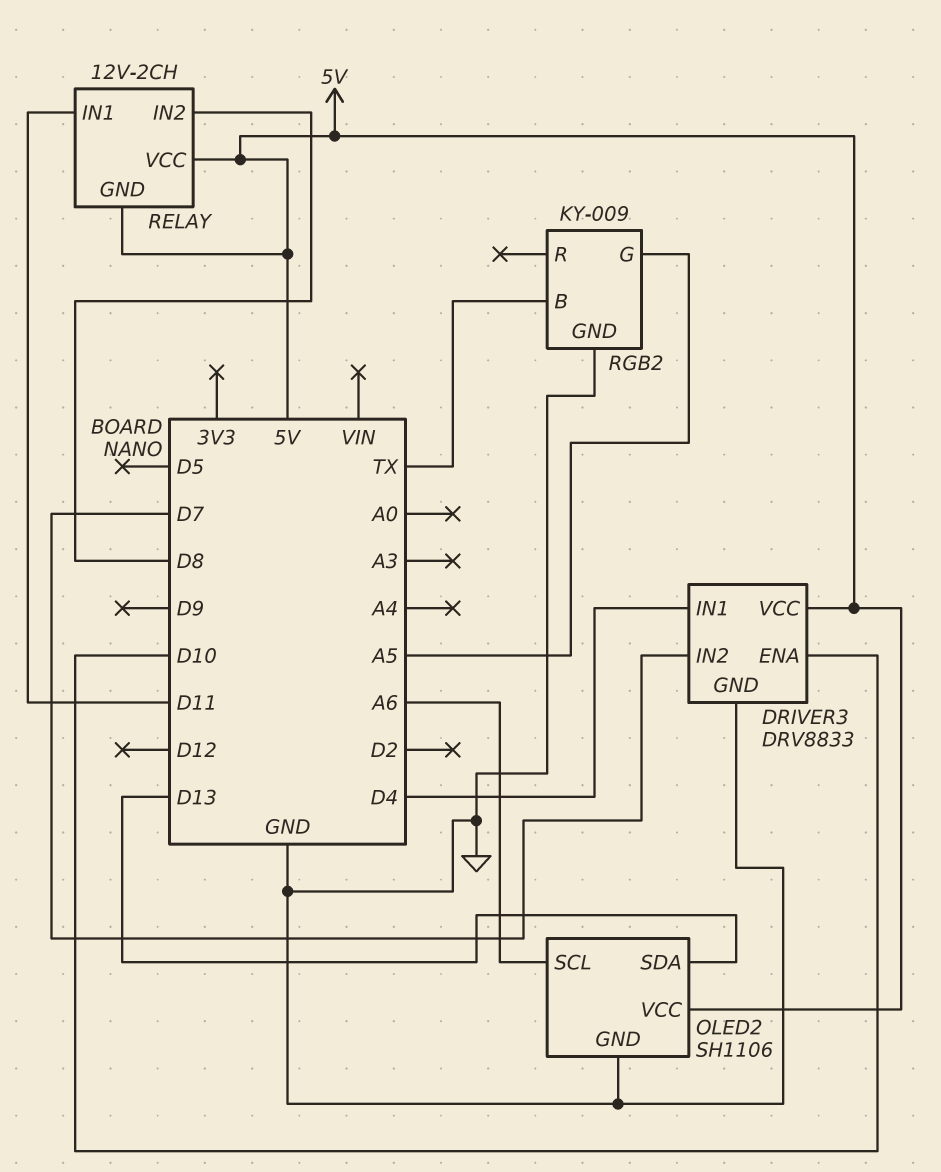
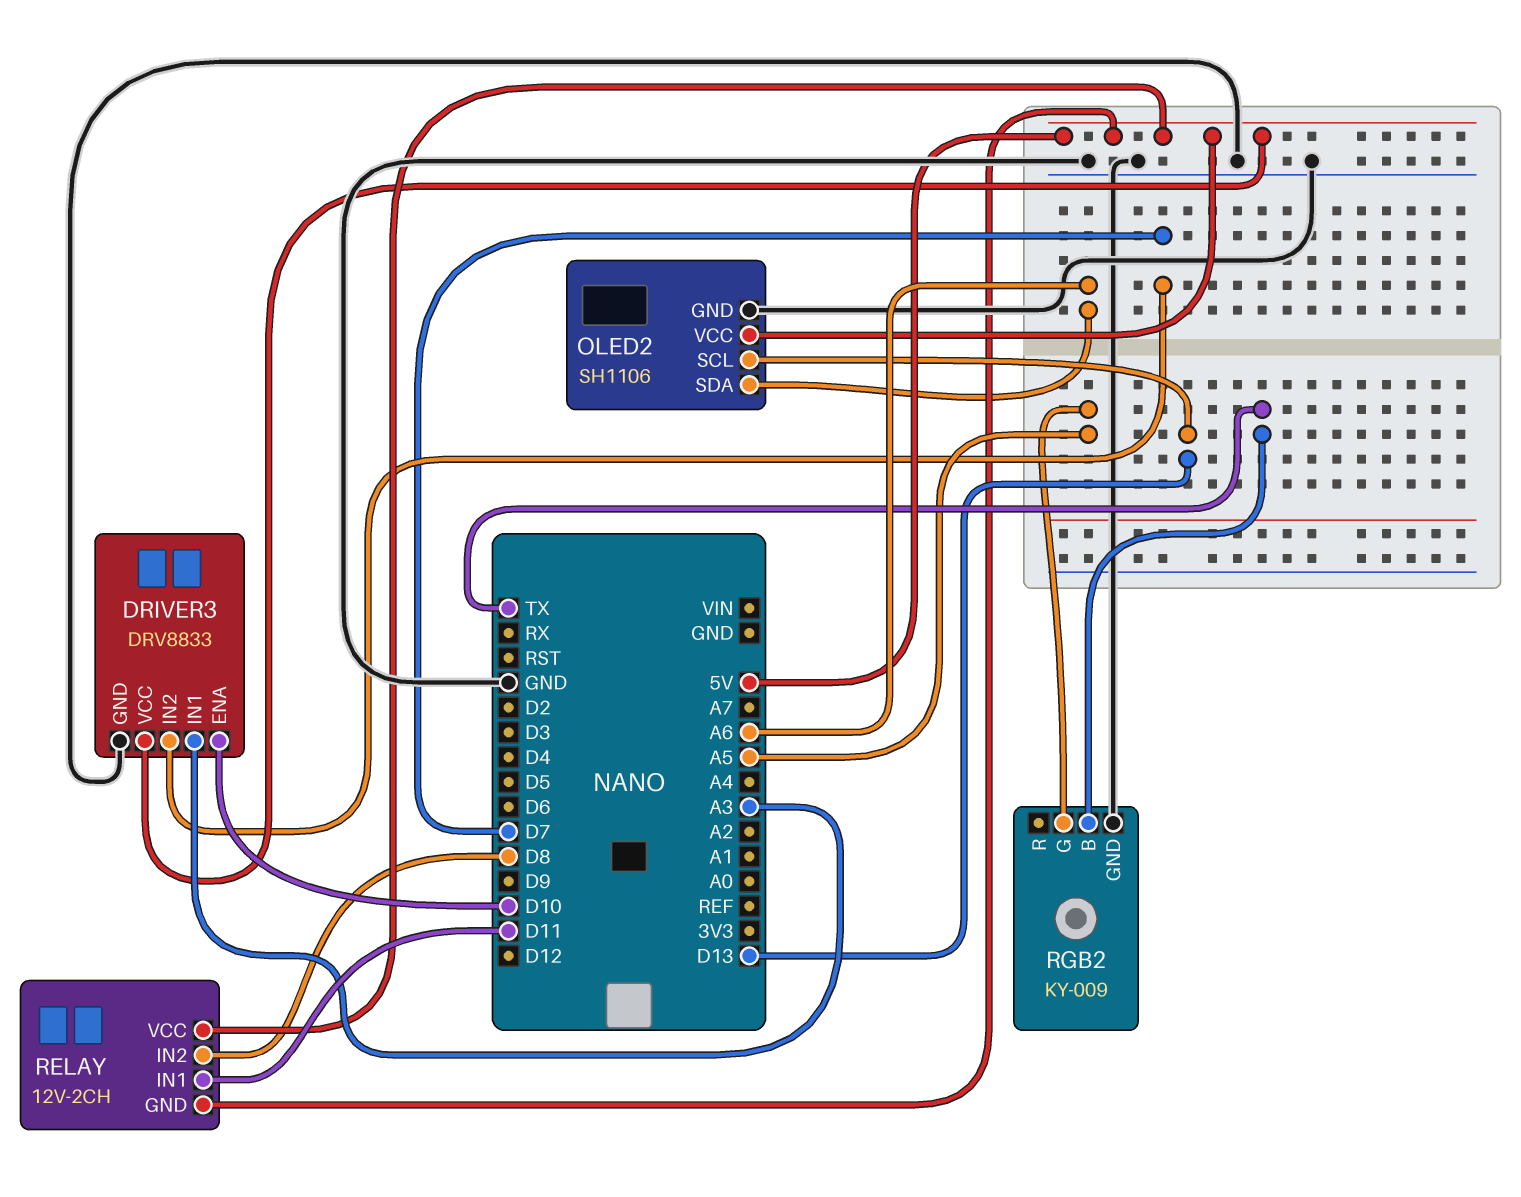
DRIVER3 pin IN1: D4 -> A3
OLED2 pin SCL: A6 -> D13
OLED2 pin SDA: D13 -> A6

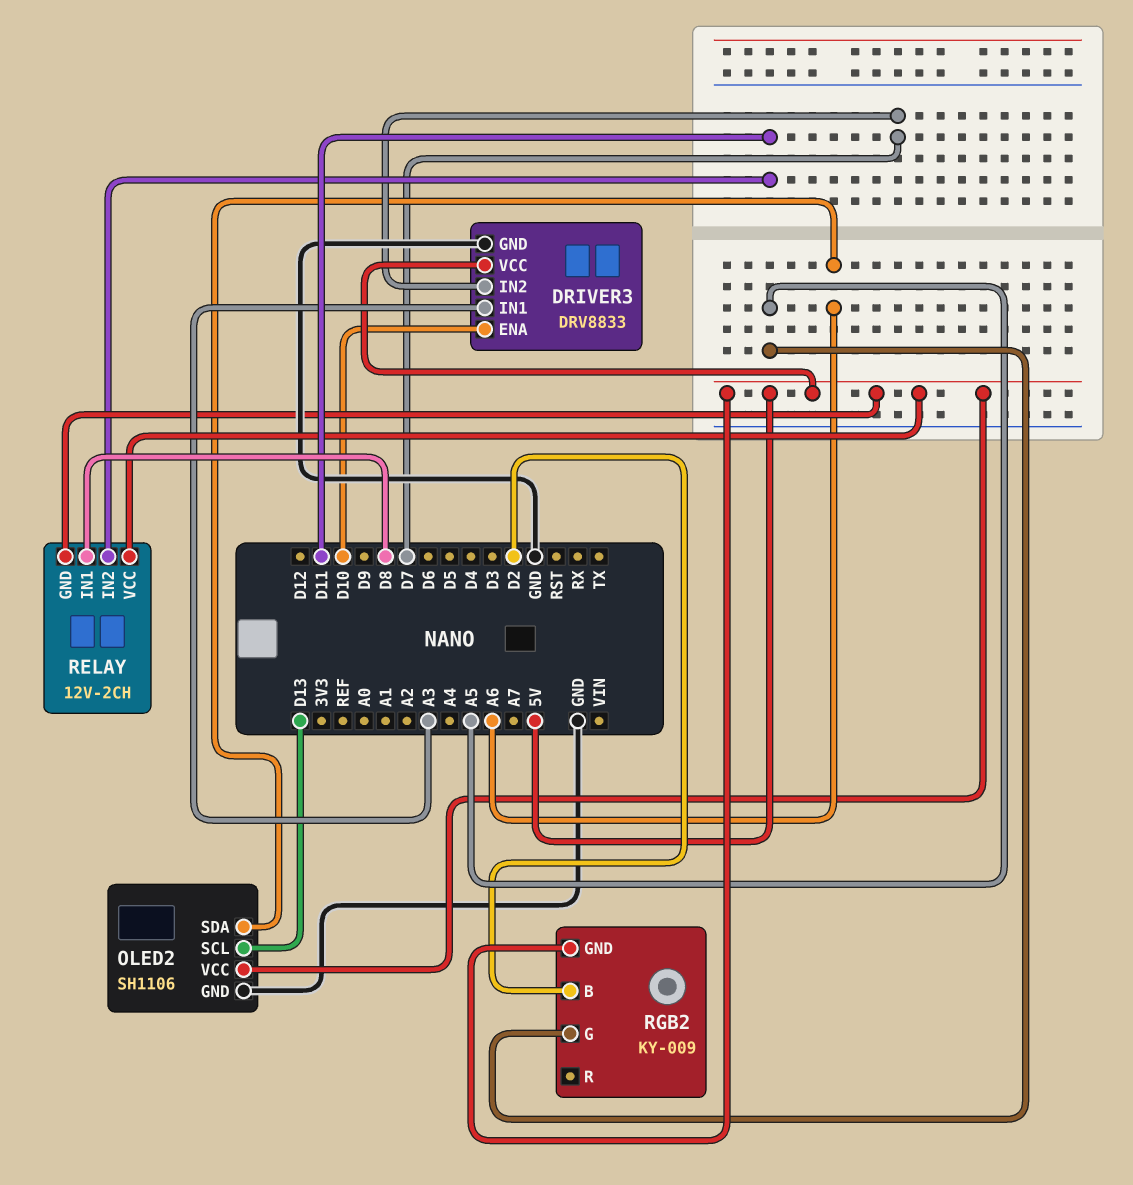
RELAY pin IN1: D11 -> D8
RELAY pin IN2: D8 -> D11
RGB2 pin B: TX -> D2
RGB2 pin GND: GND -> 5V

